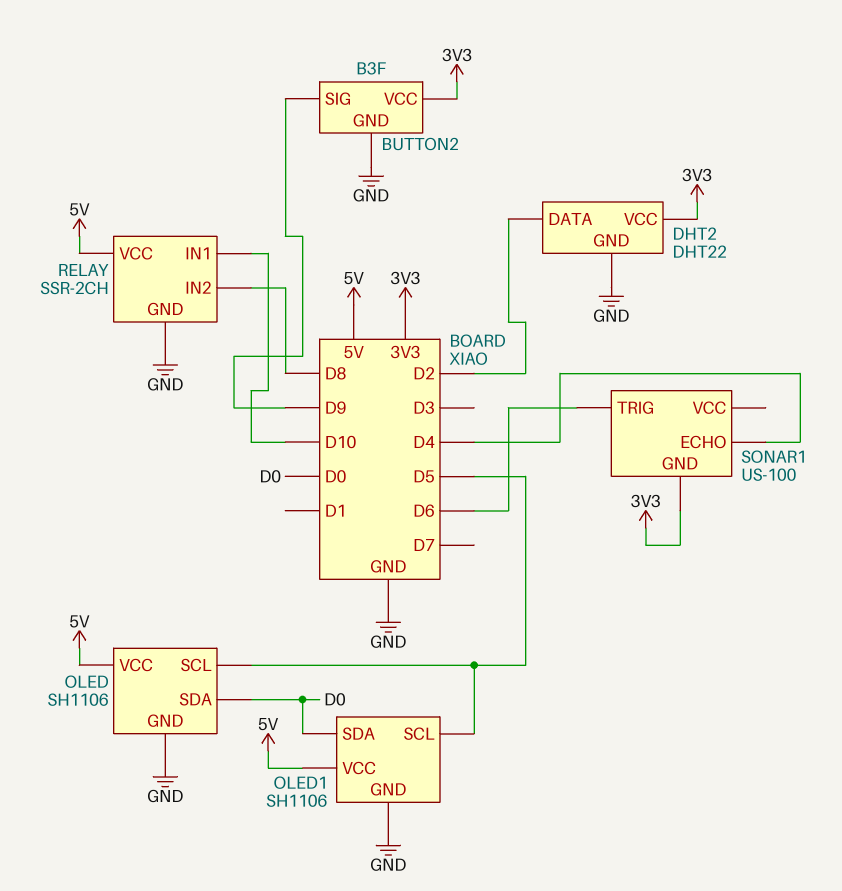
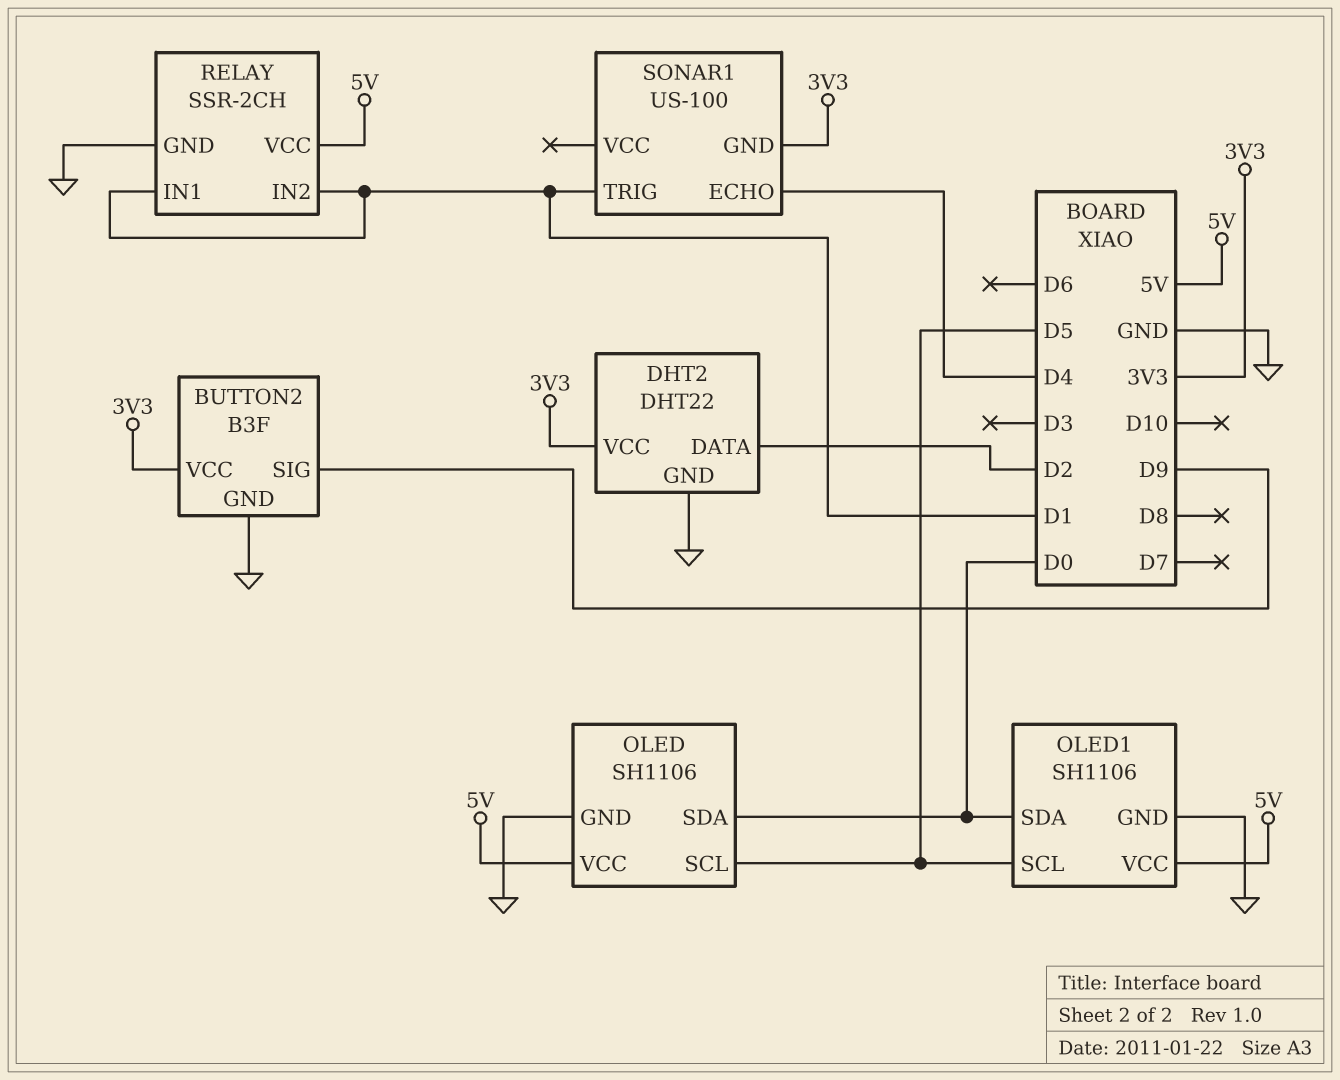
RELAY pin IN1: D10 -> D1
RELAY pin IN2: D8 -> D1
SONAR1 pin TRIG: D6 -> D1

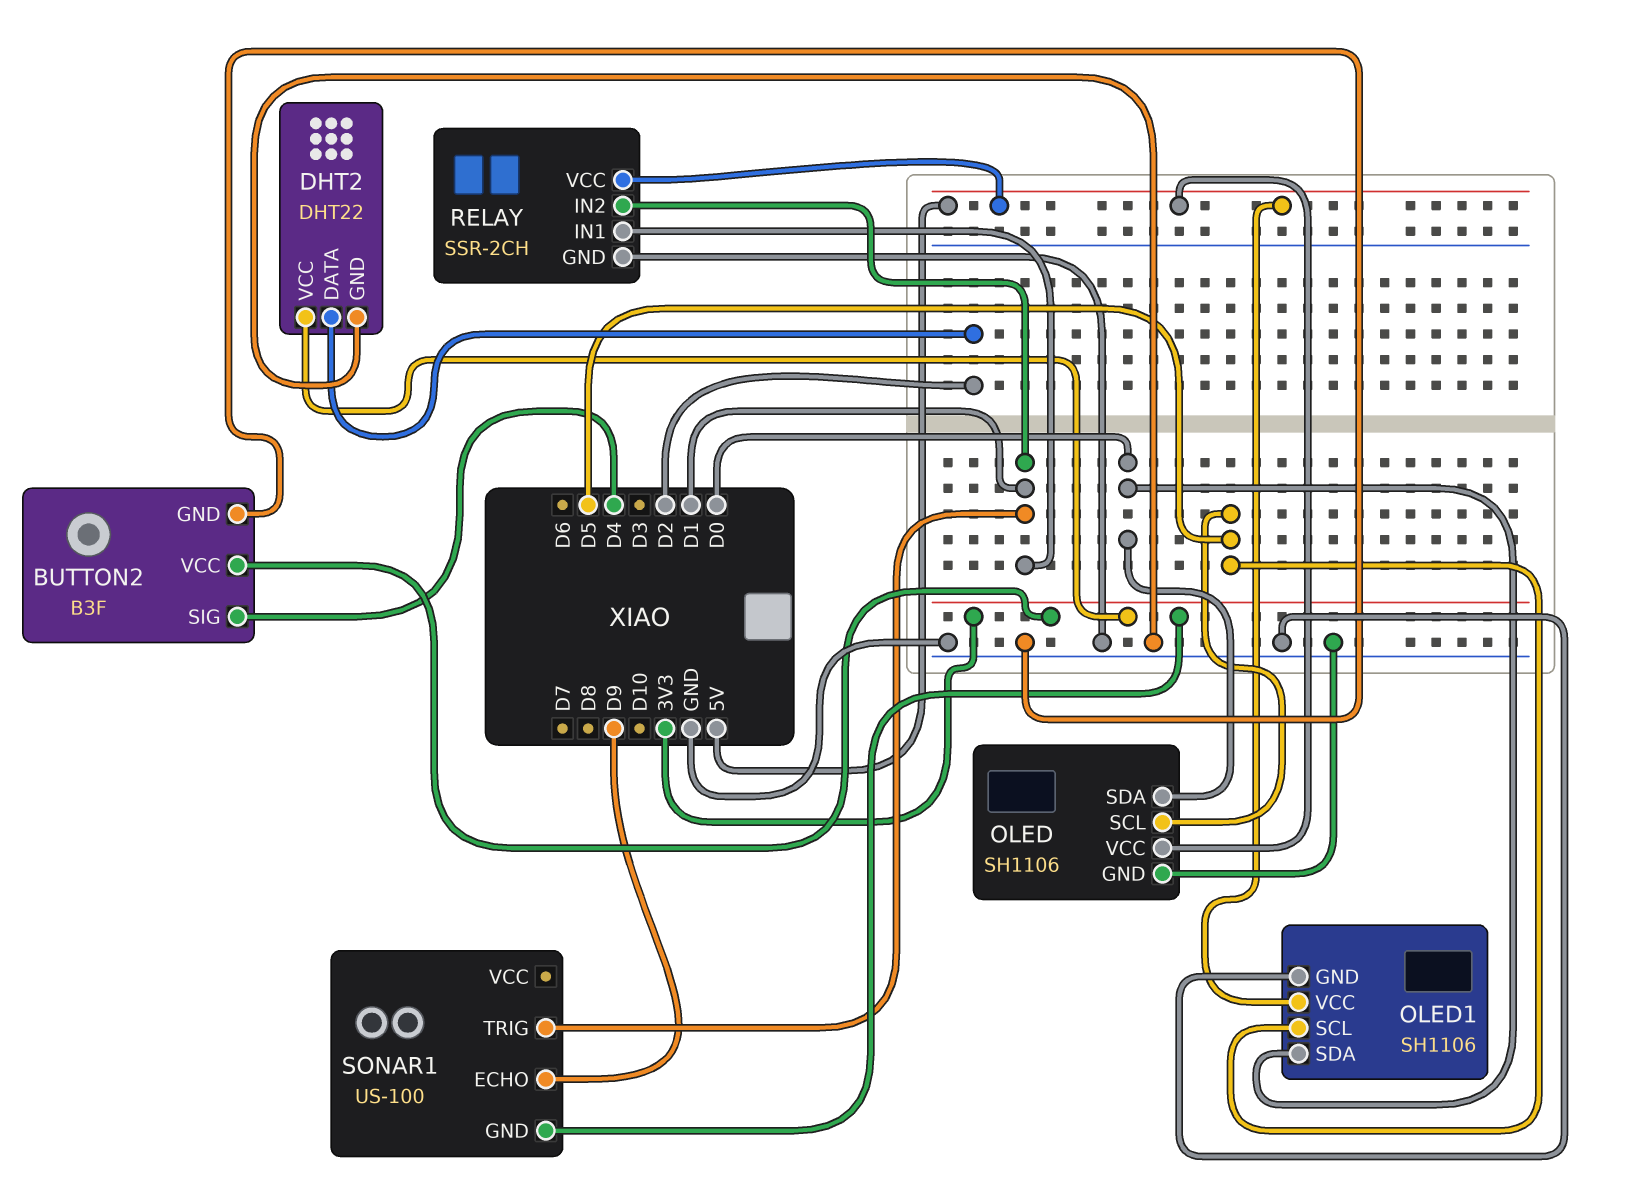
BUTTON2 pin SIG: D9 -> D4
SONAR1 pin ECHO: D4 -> D9

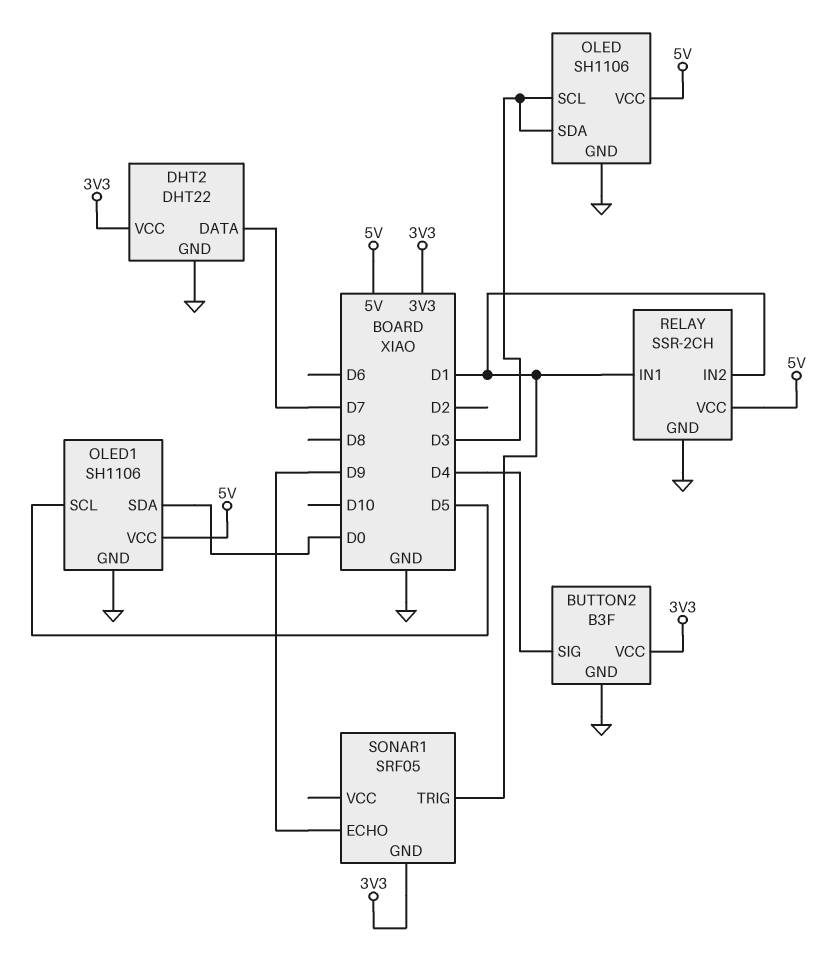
DHT2 pin DATA: D2 -> D7
OLED pin SCL: D5 -> D3
OLED pin SDA: D0 -> D3
SONAR1: US-100 -> SRF05

